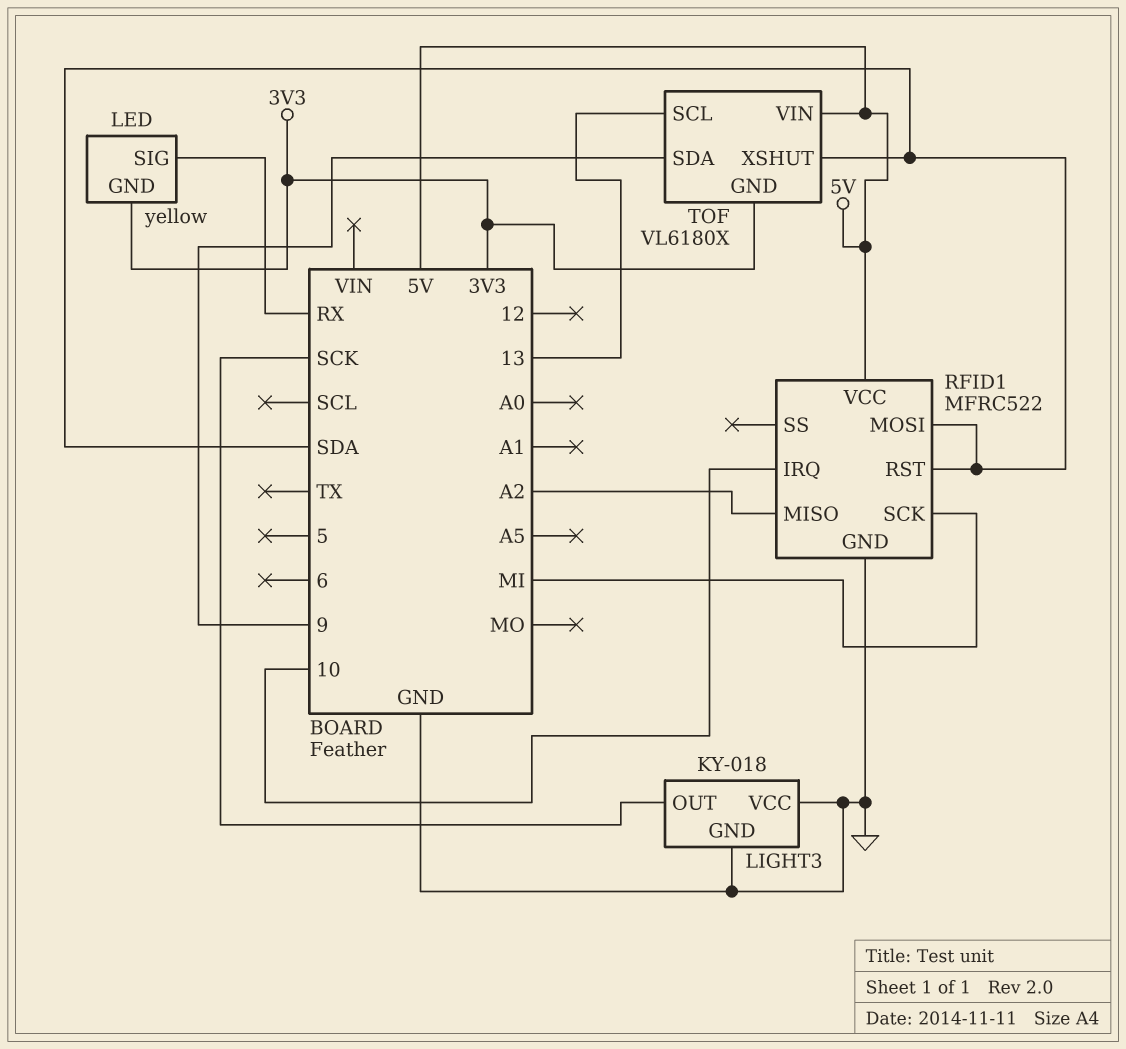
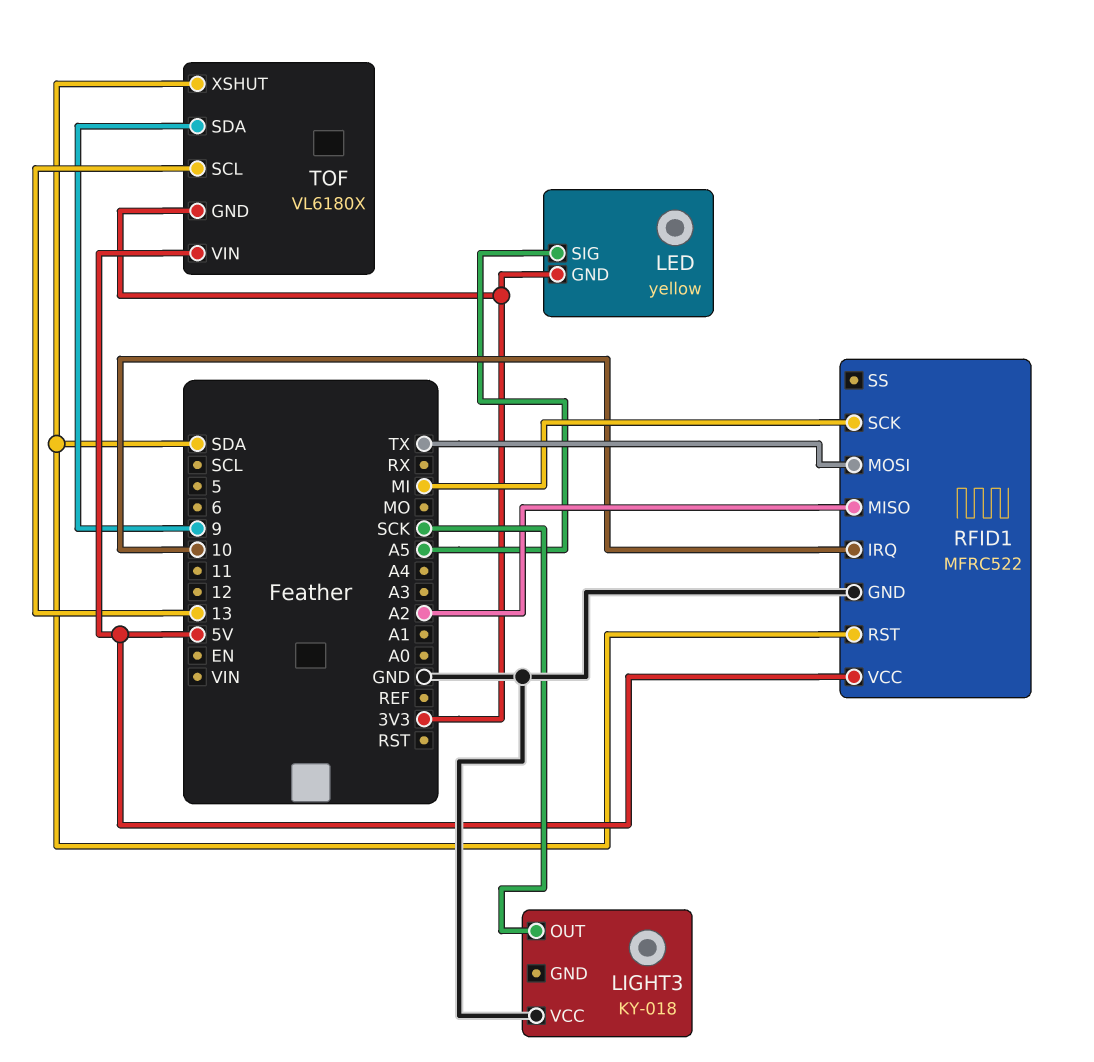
LED pin SIG: RX -> A5
LIGHT3 pin GND: GND -> none
RFID1 pin MOSI: SDA -> TX

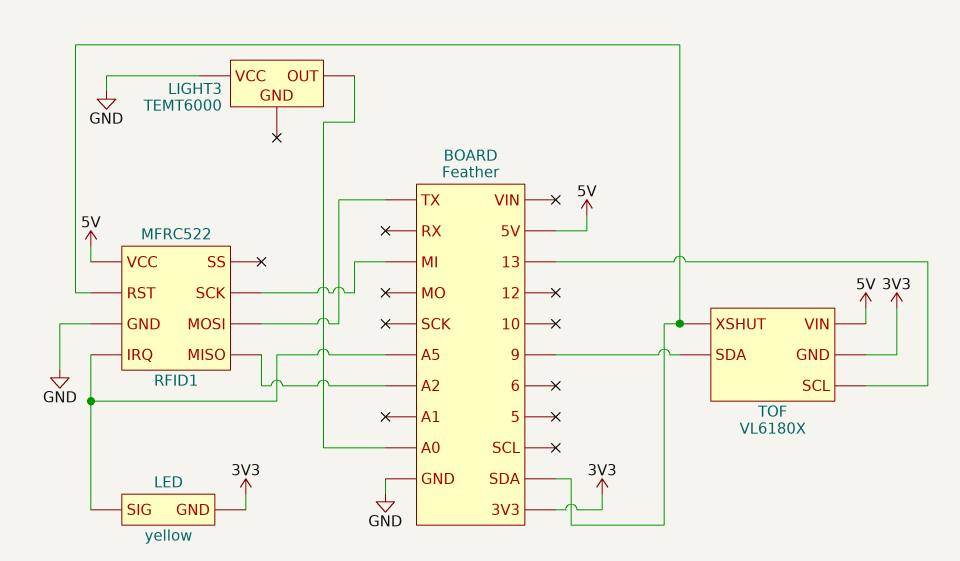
LIGHT3: KY-018 -> TEMT6000
LIGHT3 pin OUT: SCK -> A0
RFID1 pin IRQ: 10 -> A5

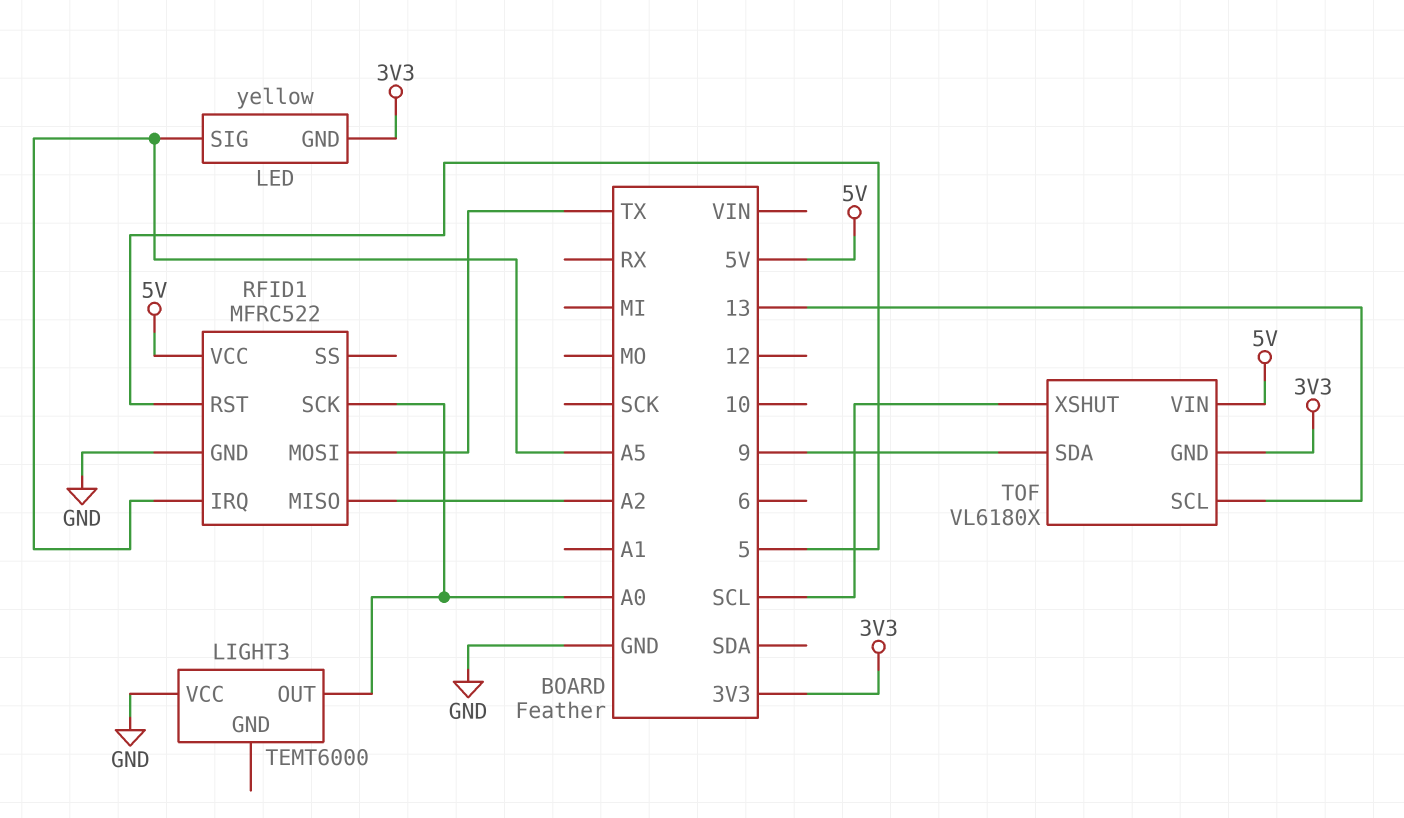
RFID1 pin RST: SDA -> 5
RFID1 pin SCK: MI -> A0
TOF pin XSHUT: SDA -> SCL

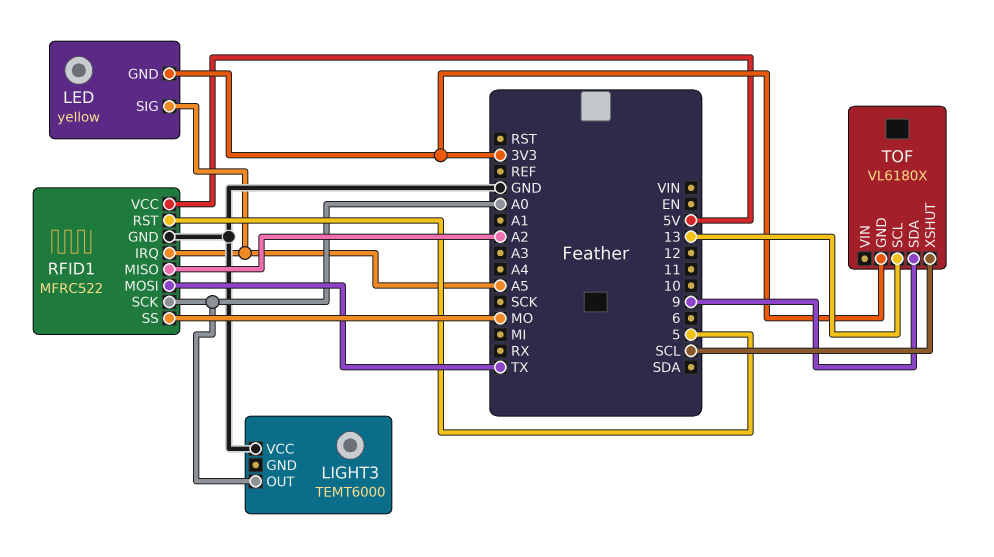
RFID1 pin SS: none -> MO
TOF pin VIN: 5V -> none

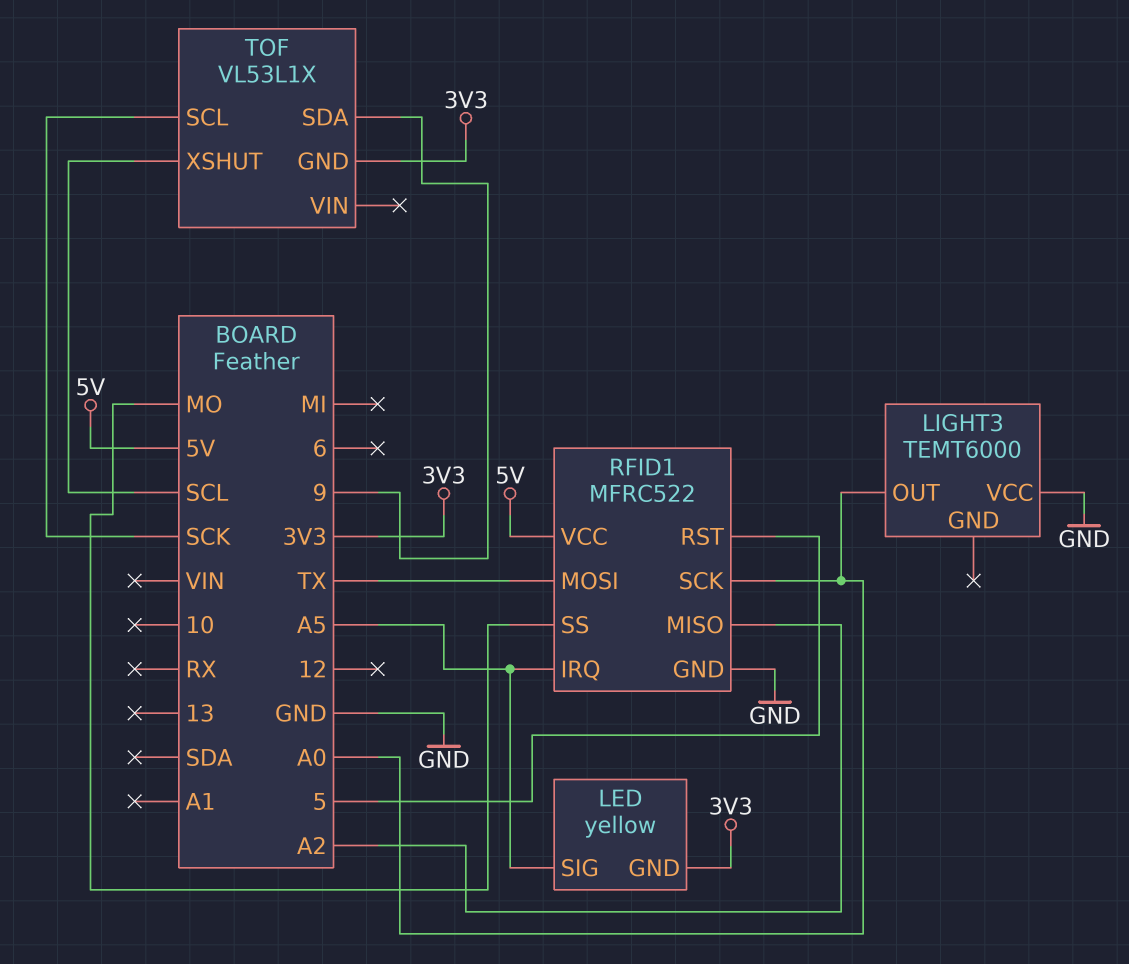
TOF: VL6180X -> VL53L1X
TOF pin SCL: 13 -> SCK

